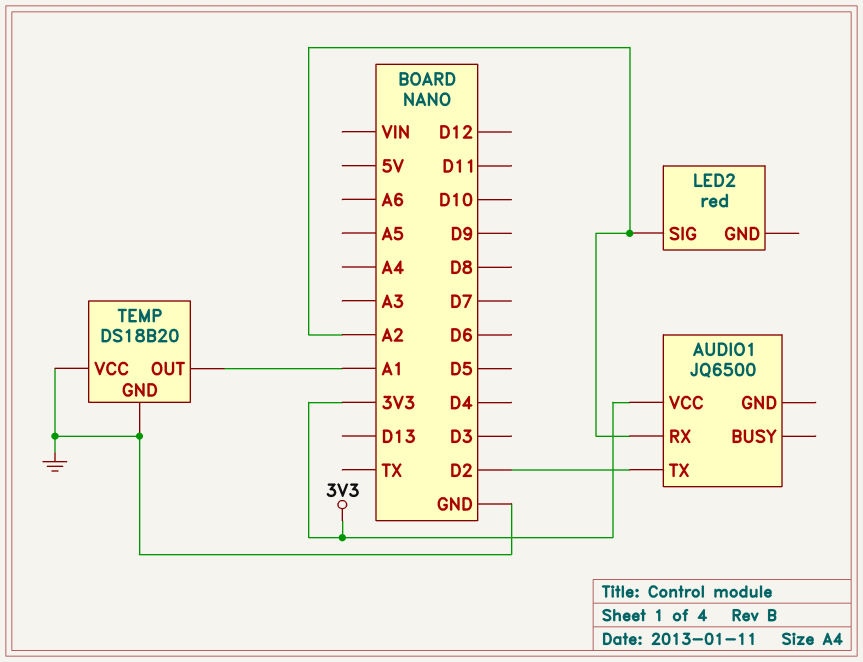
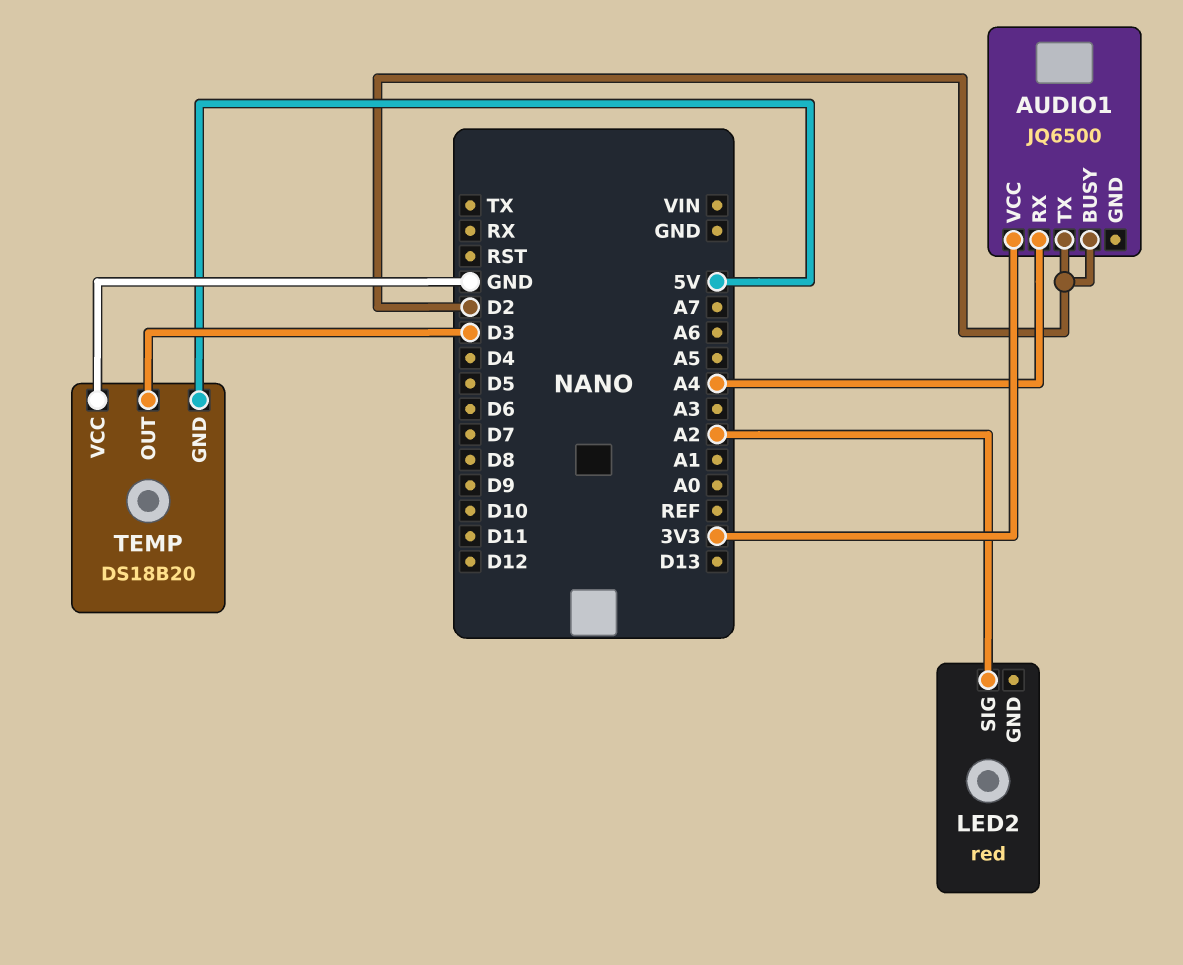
AUDIO1 pin BUSY: none -> D2
AUDIO1 pin RX: A2 -> A4
TEMP pin GND: GND -> 5V
TEMP pin OUT: A1 -> D3

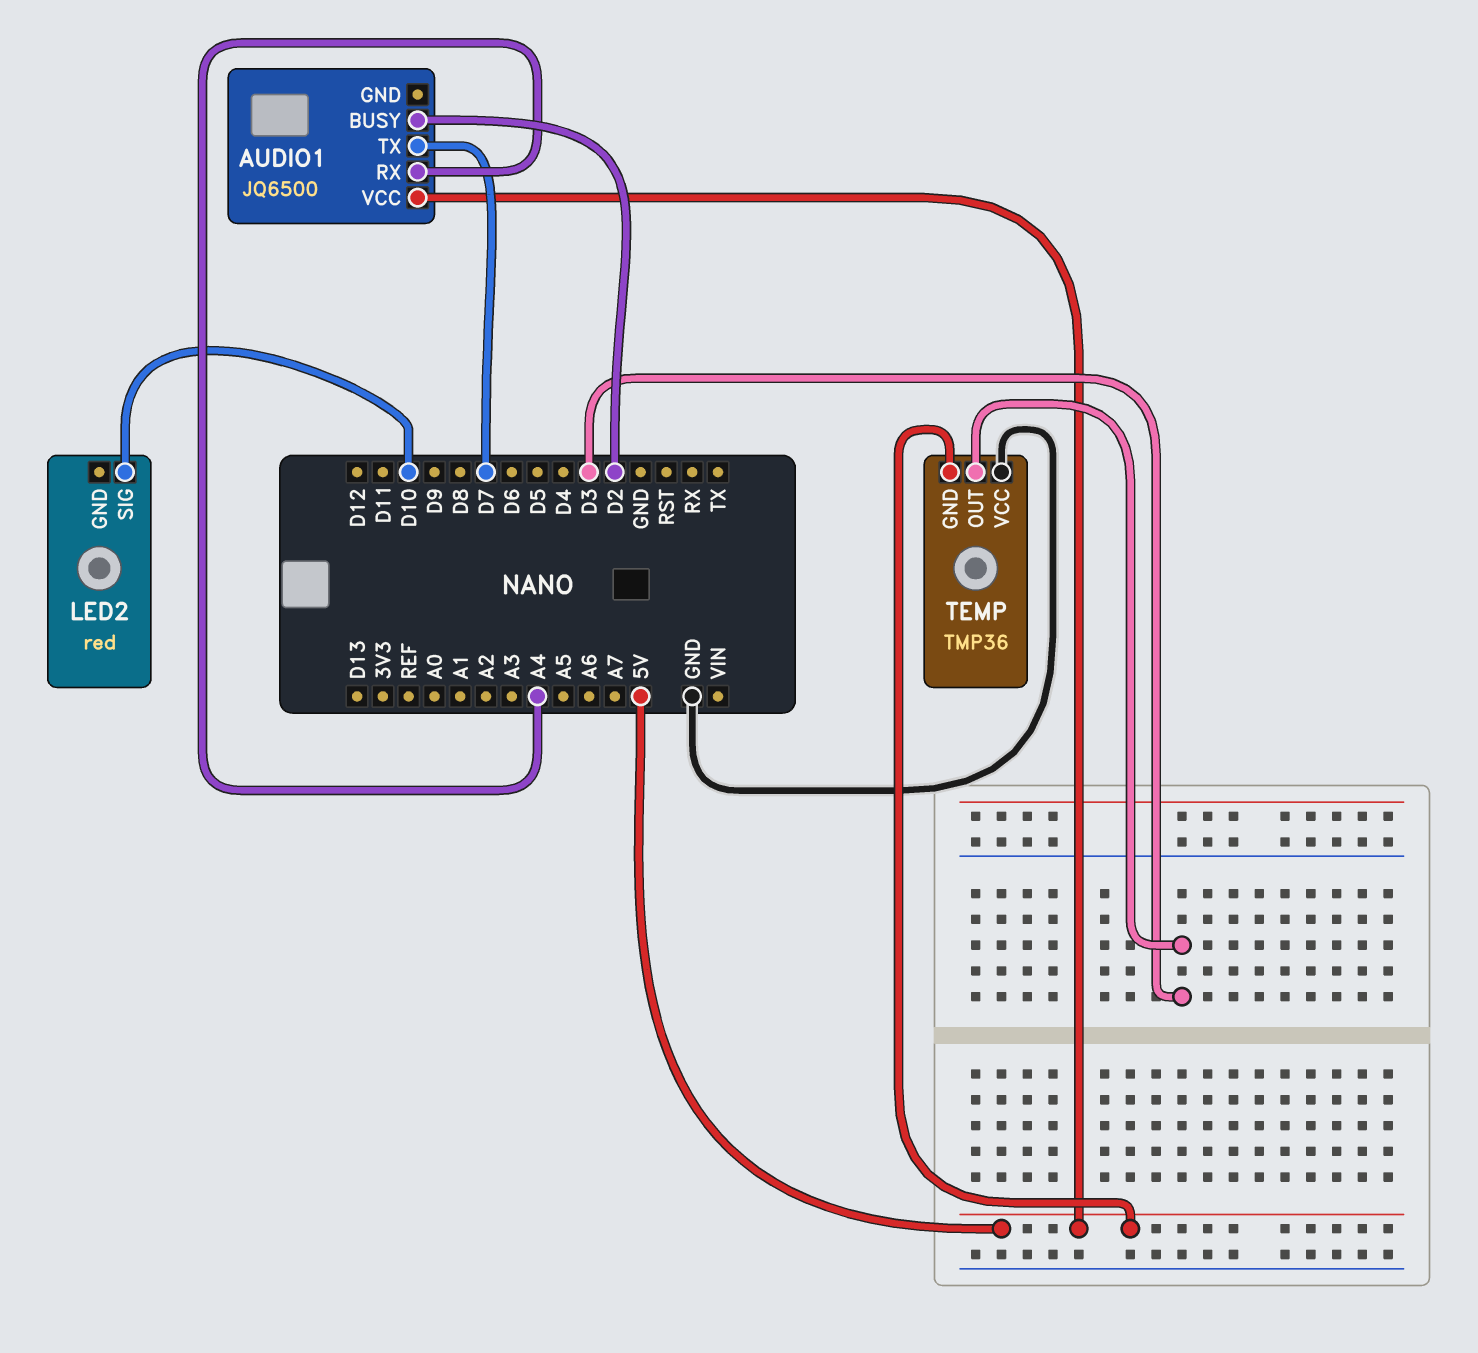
AUDIO1 pin TX: D2 -> D7
AUDIO1 pin VCC: 3V3 -> 5V
LED2 pin SIG: A2 -> D10
TEMP: DS18B20 -> TMP36

